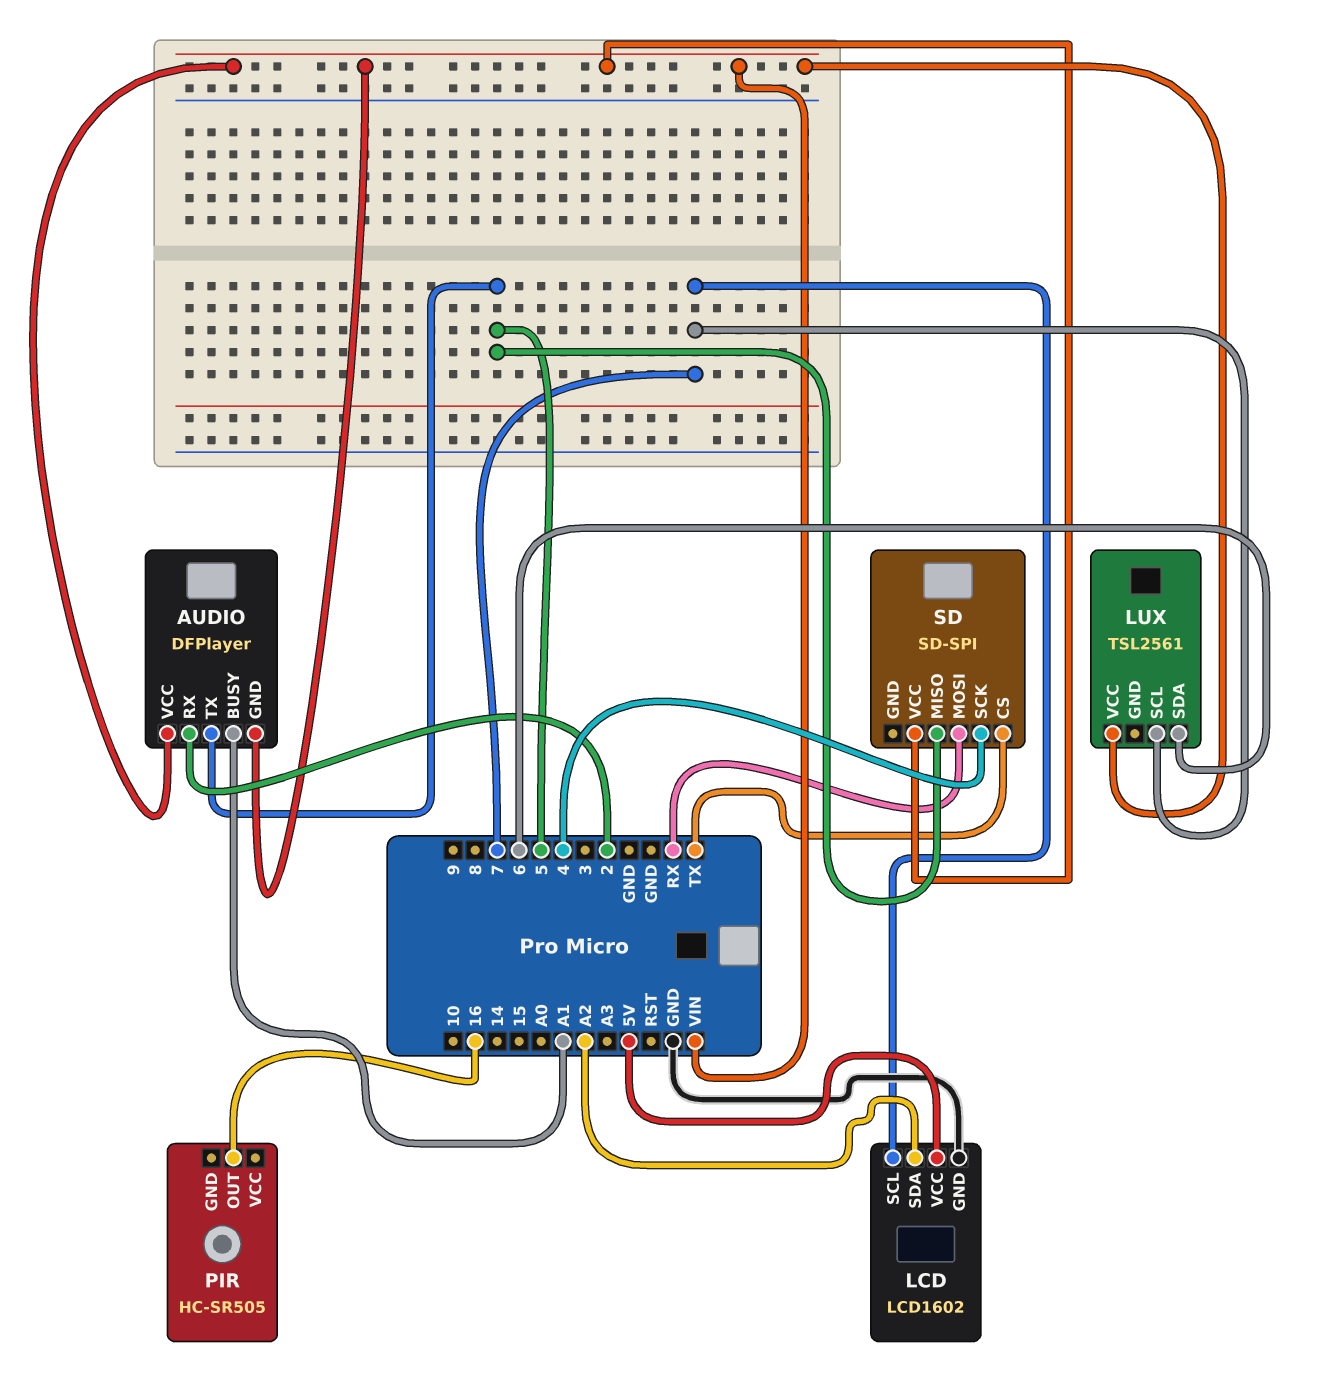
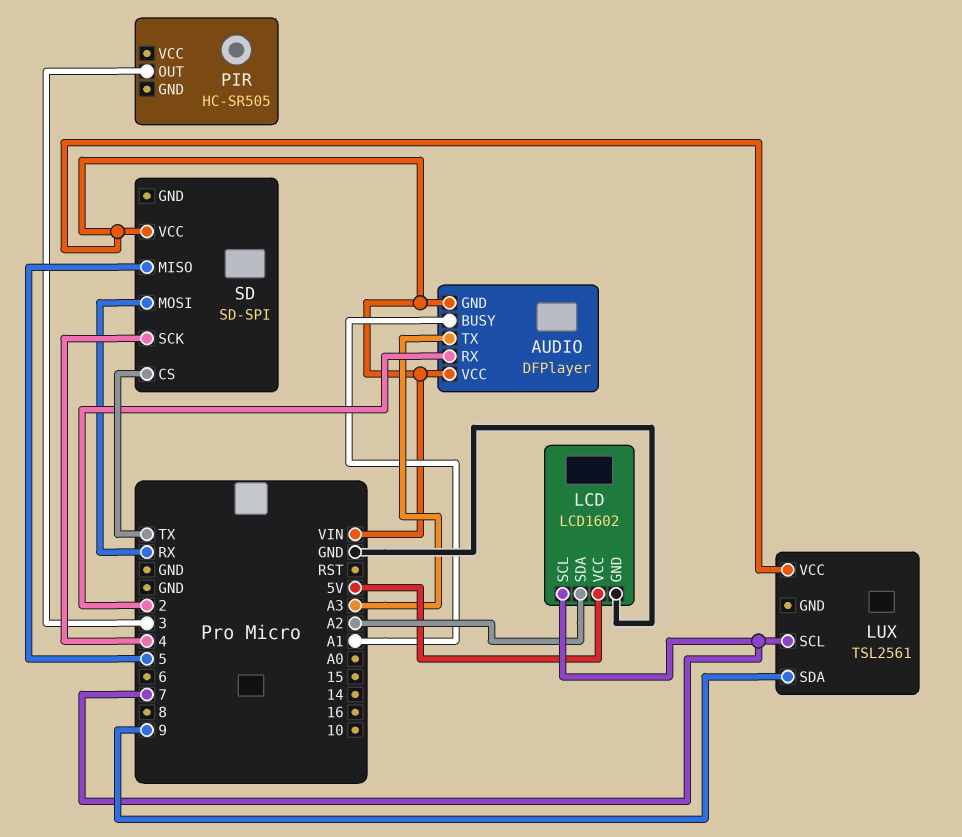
AUDIO pin TX: 5 -> A3
LUX pin SDA: 6 -> 9
PIR pin OUT: 16 -> 3

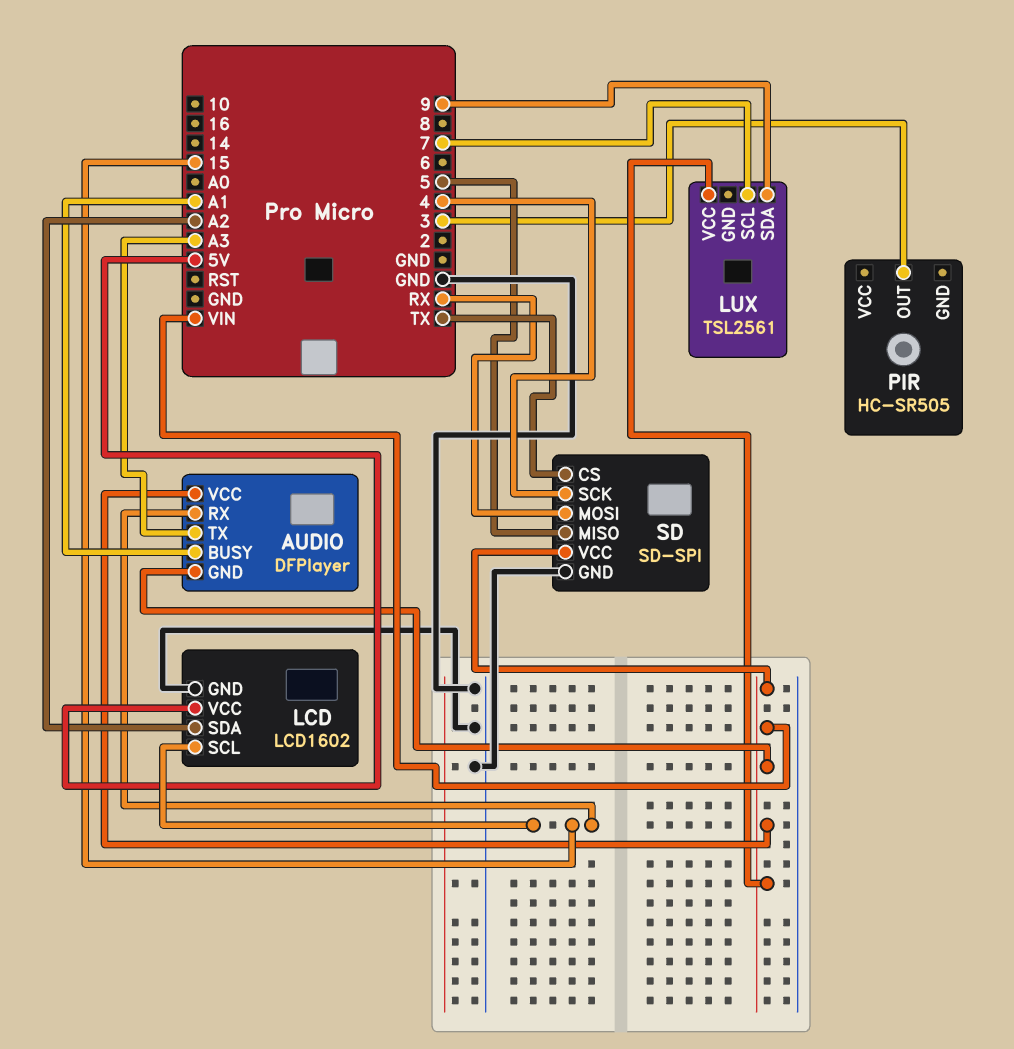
AUDIO pin RX: 2 -> 15
LCD pin SCL: 7 -> 15
SD pin GND: none -> GND

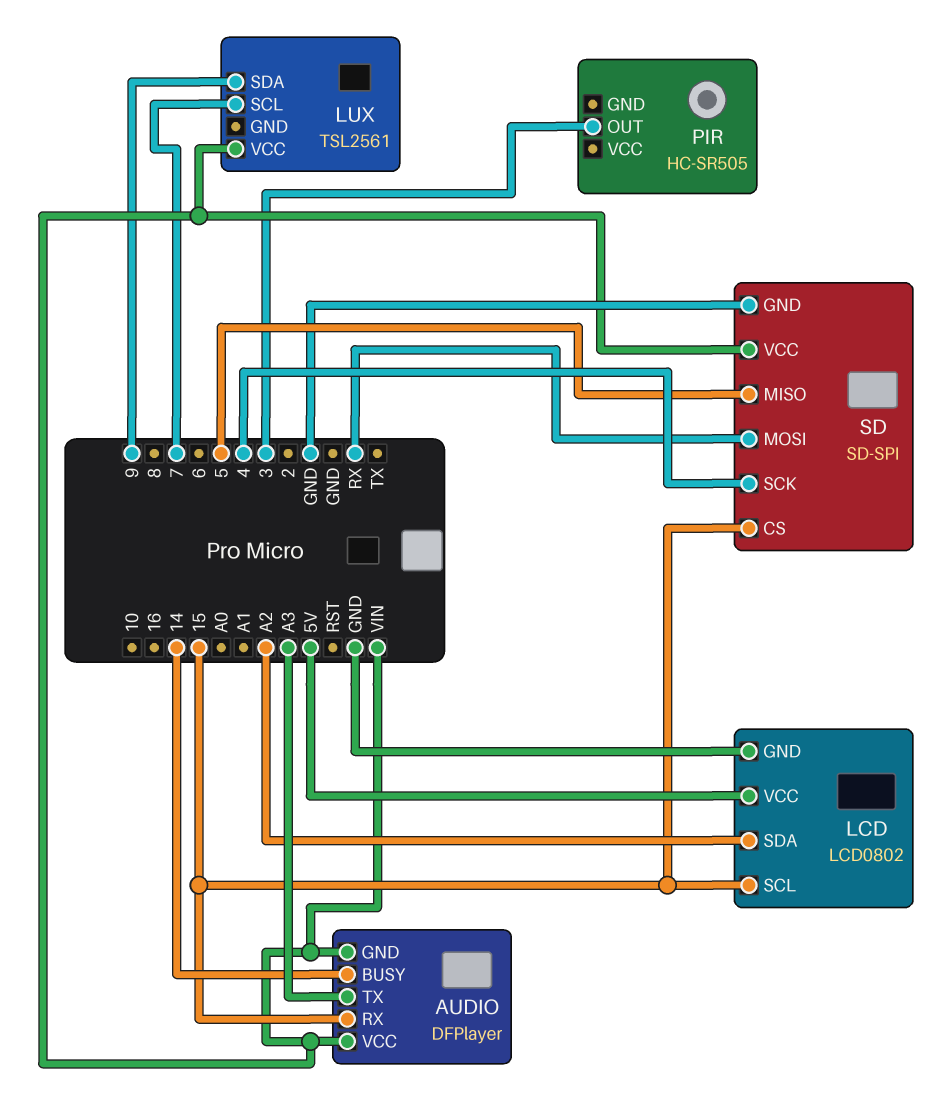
AUDIO pin BUSY: A1 -> 14
LCD: LCD1602 -> LCD0802
SD pin CS: TX -> 15

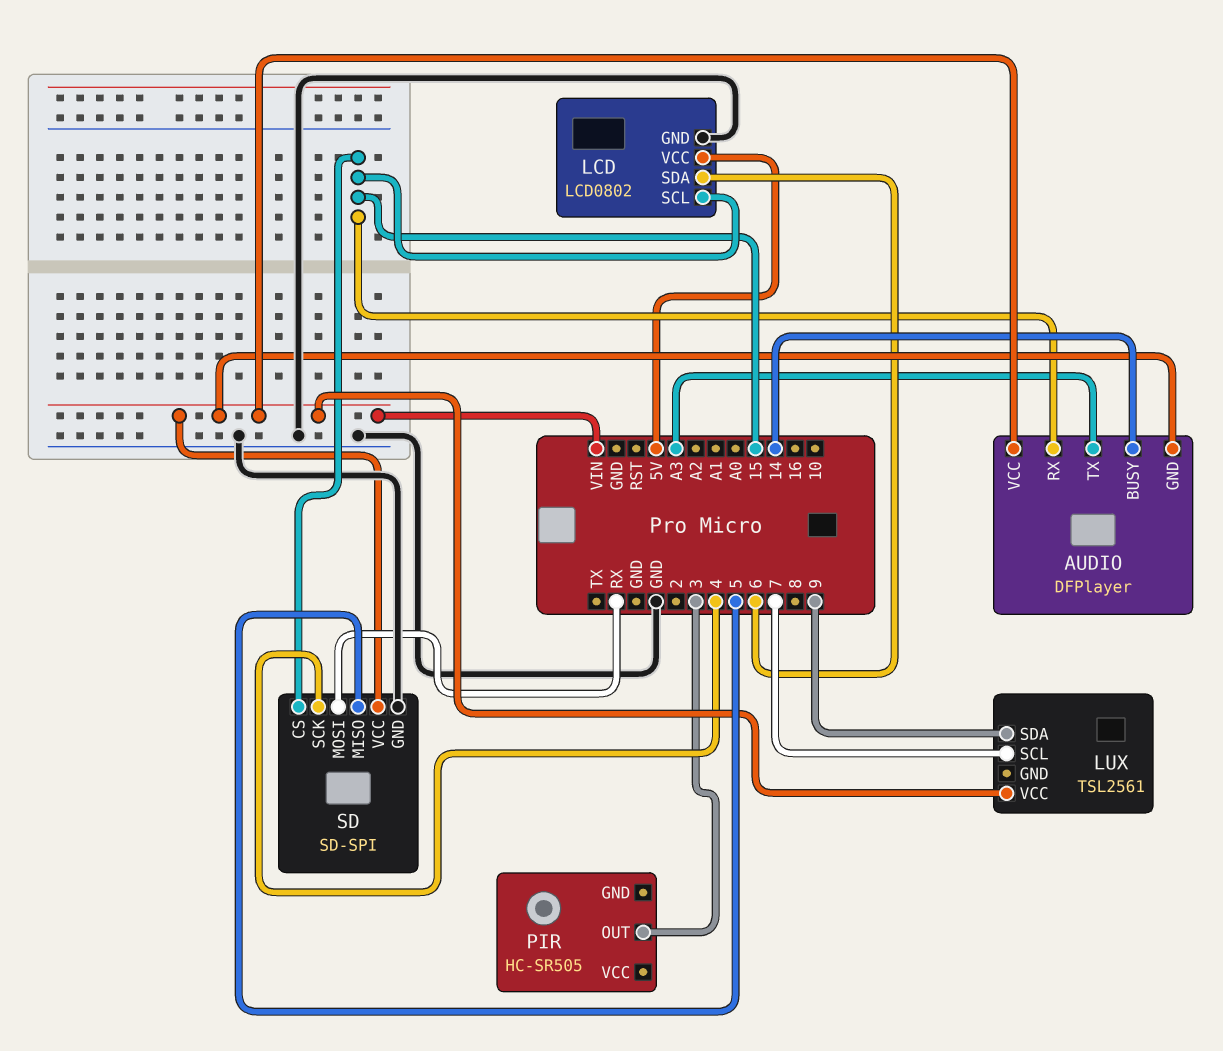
LCD pin SDA: A2 -> 6

